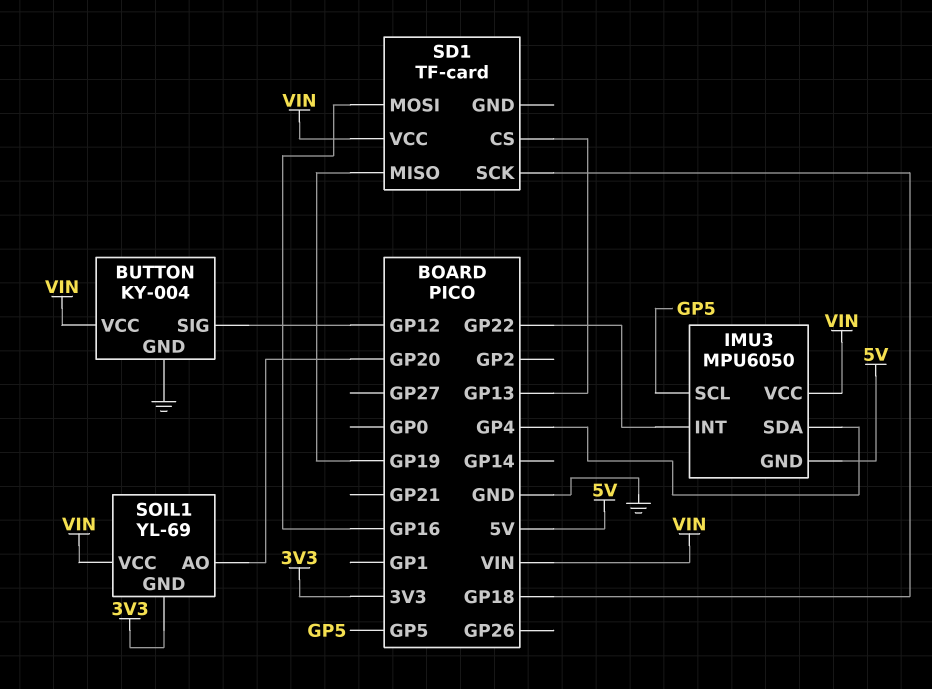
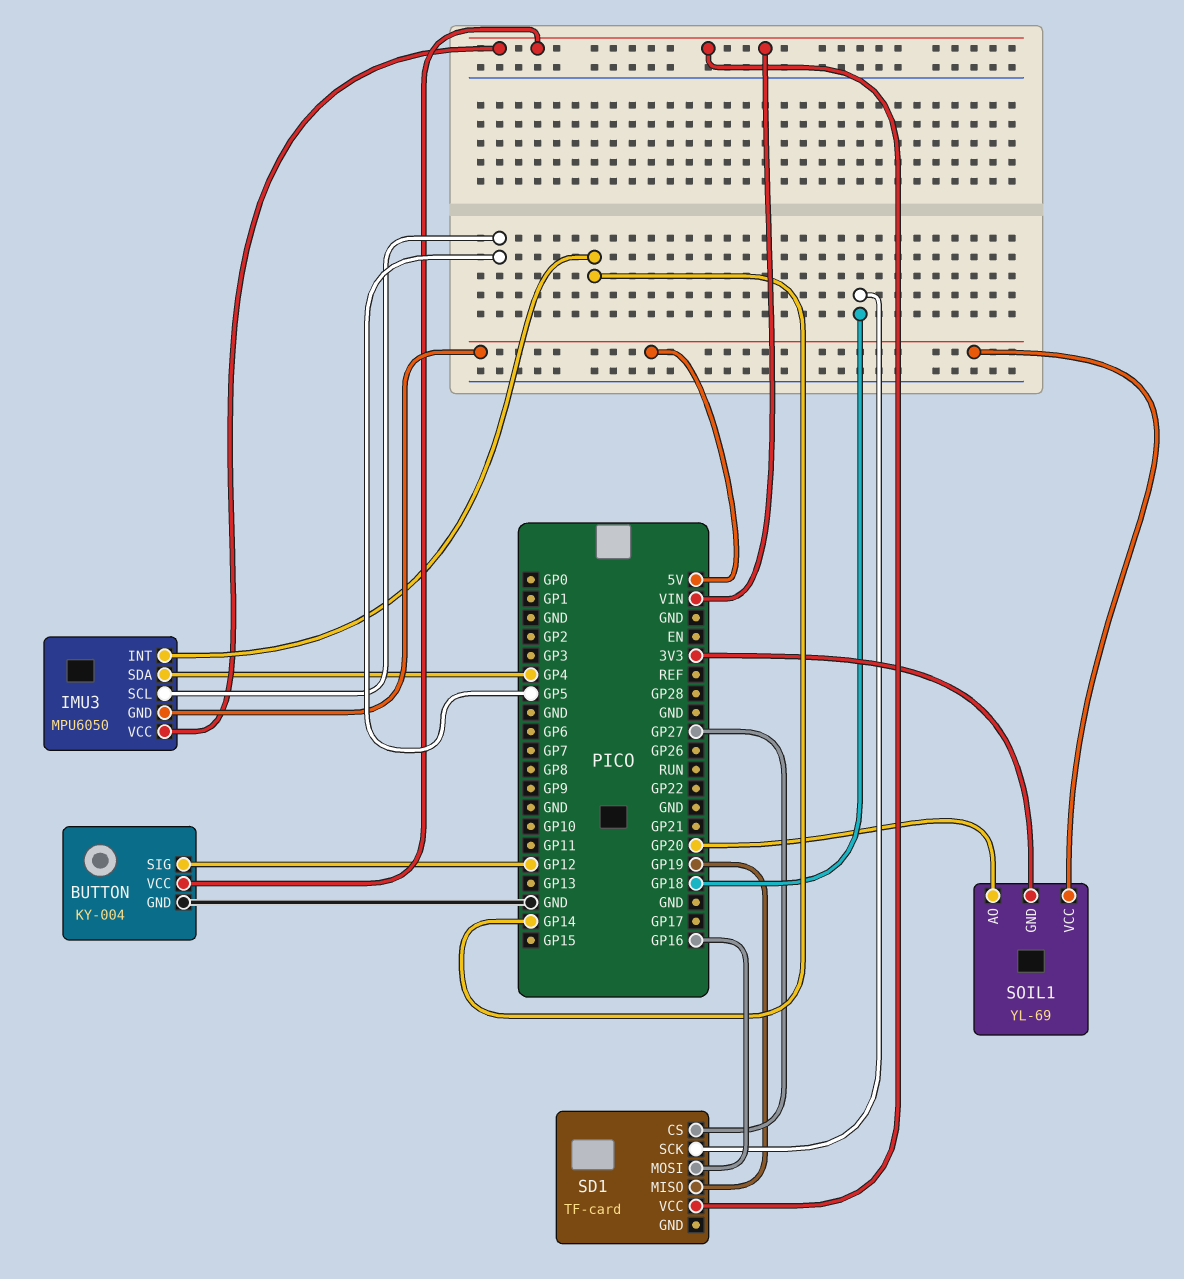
IMU3 pin INT: GP22 -> GP14
SD1 pin CS: GP13 -> GP27
SOIL1 pin VCC: VIN -> 5V

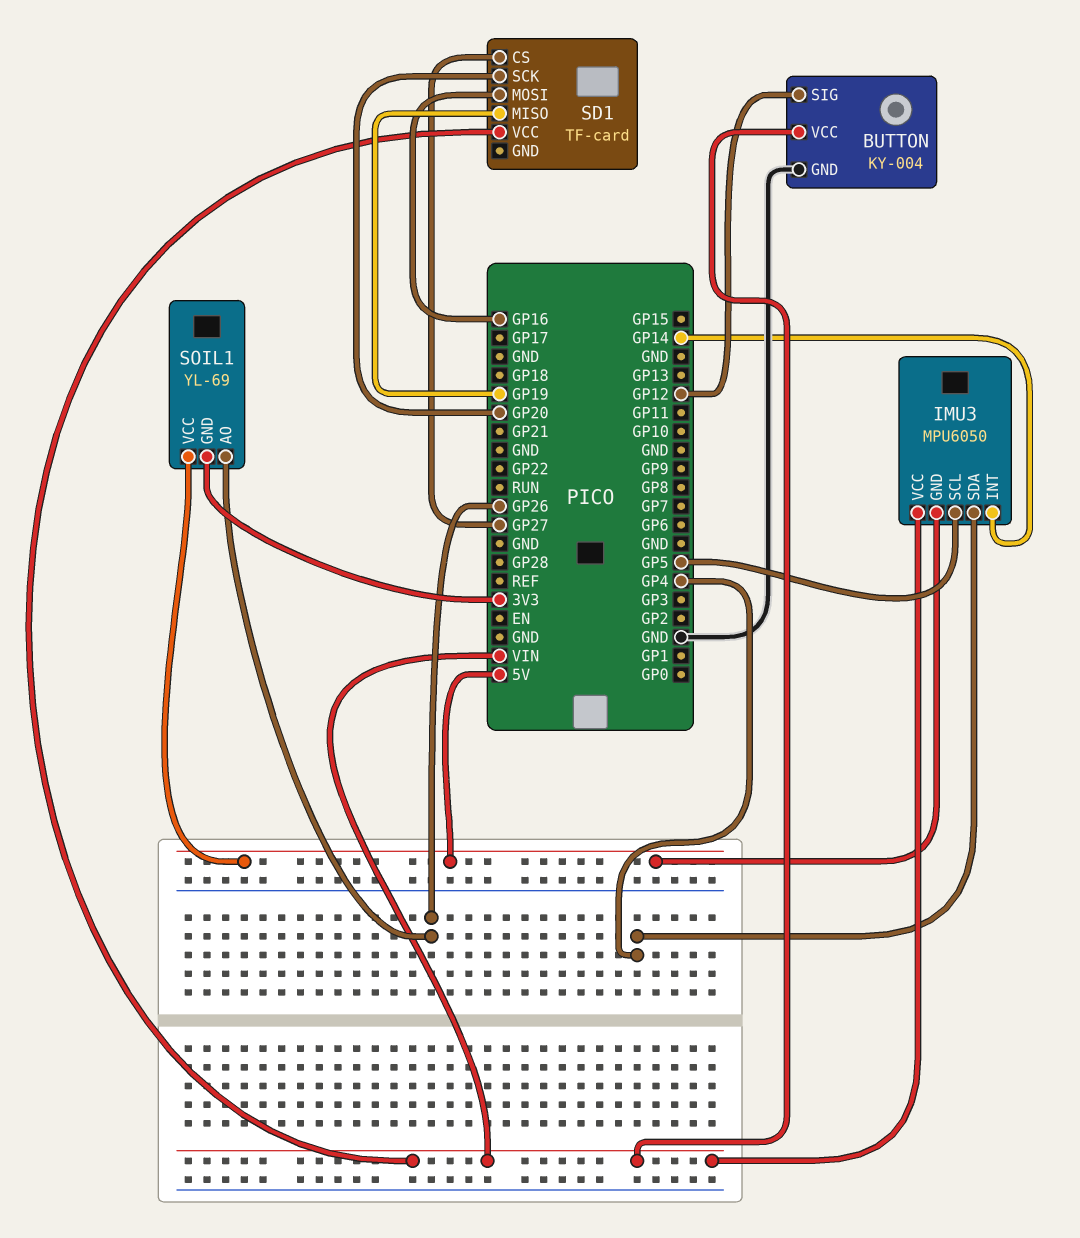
SD1 pin SCK: GP18 -> GP20
SOIL1 pin AO: GP20 -> GP26

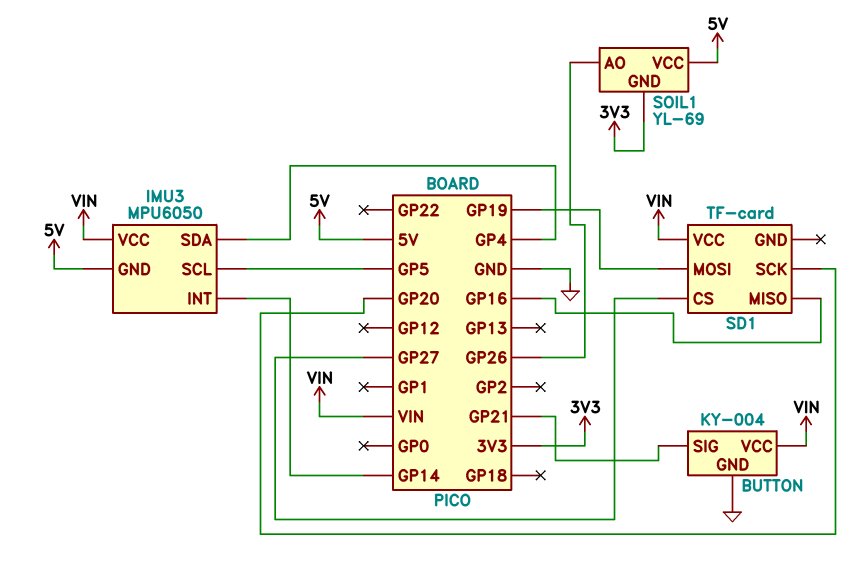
BUTTON pin SIG: GP12 -> GP21
SD1 pin MISO: GP19 -> GP16
SD1 pin MOSI: GP16 -> GP19

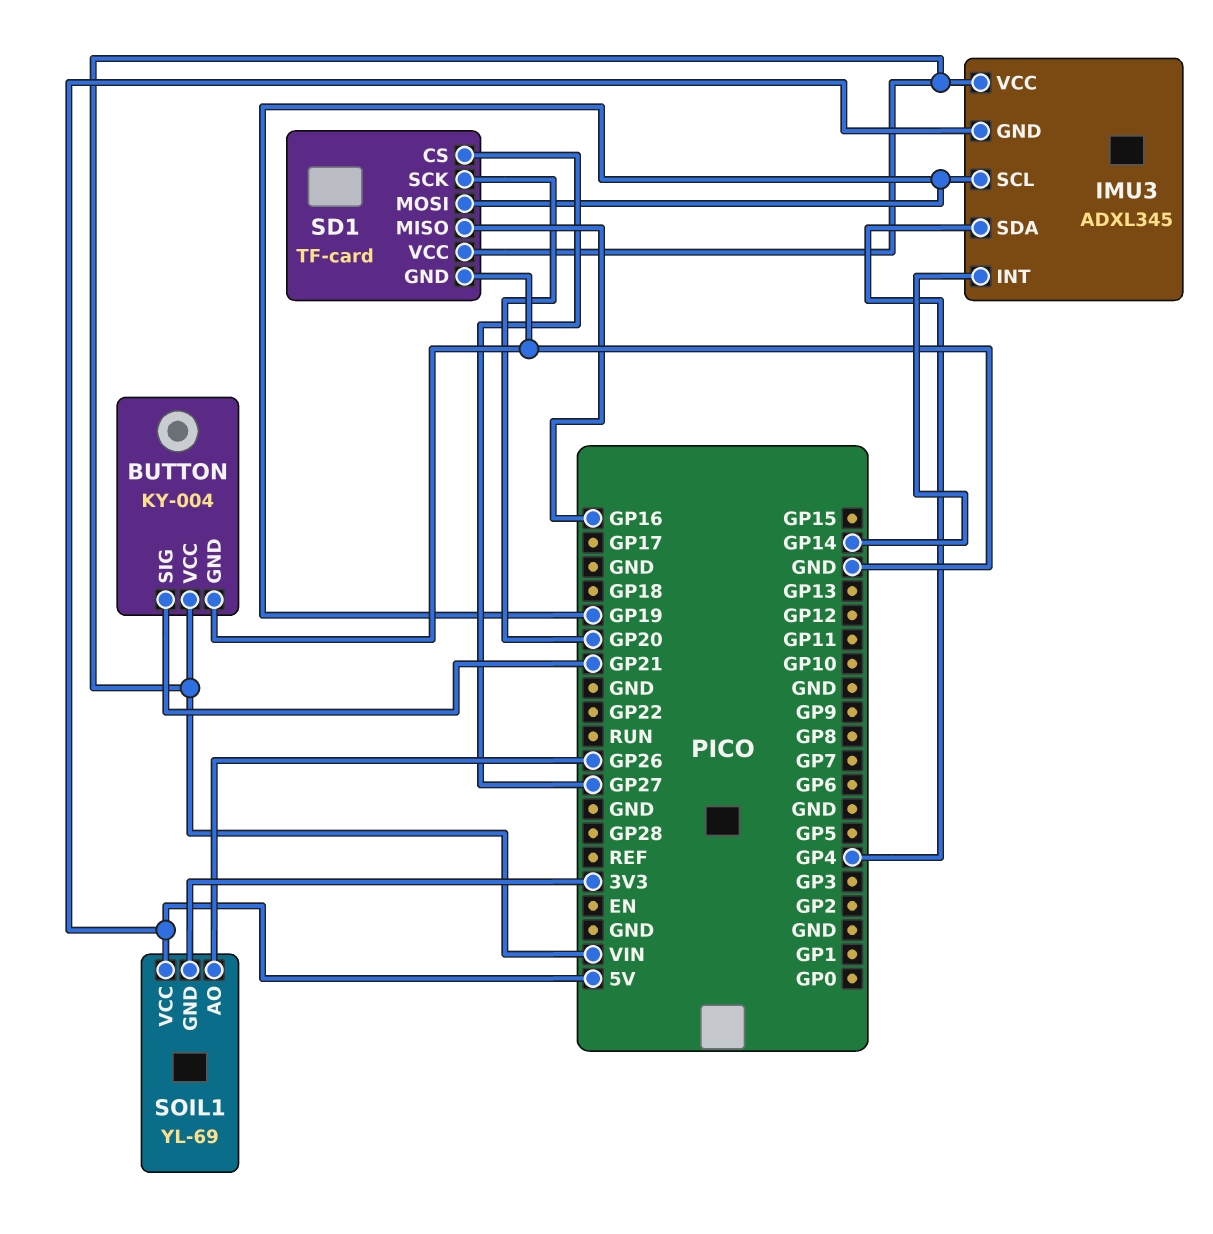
IMU3: MPU6050 -> ADXL345
IMU3 pin SCL: GP5 -> GP19
SD1 pin GND: none -> GND

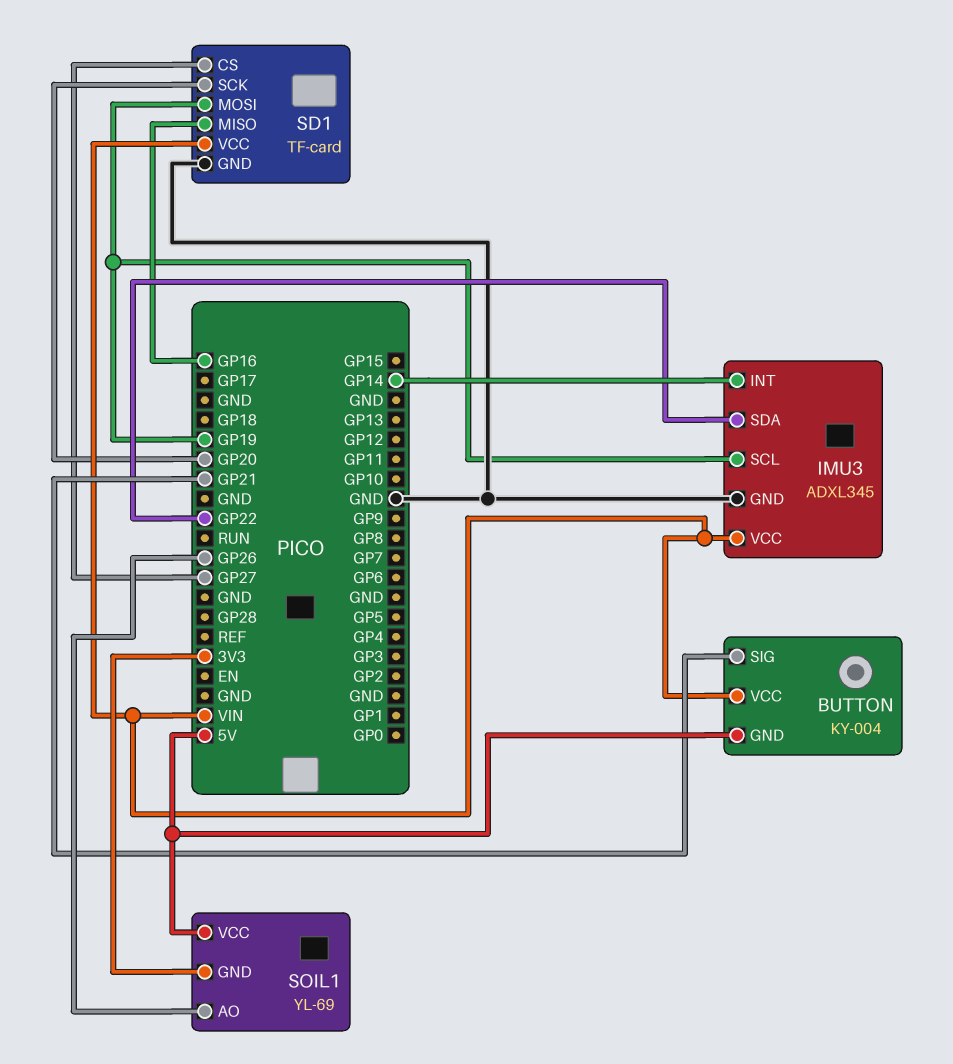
BUTTON pin GND: GND -> 5V
IMU3 pin GND: 5V -> GND
IMU3 pin SDA: GP4 -> GP22

